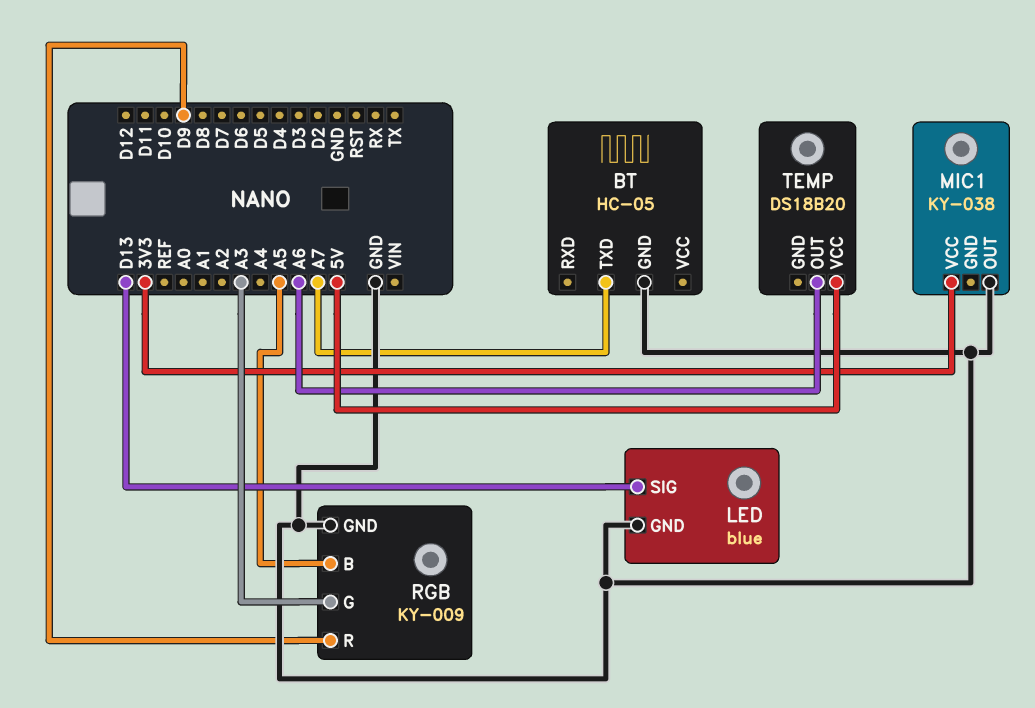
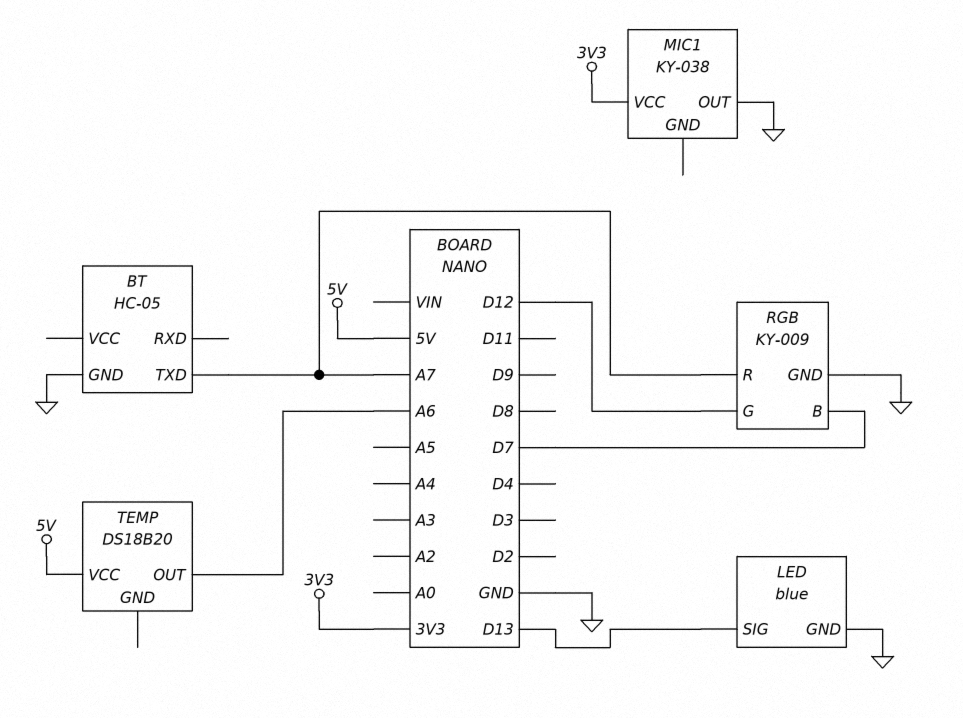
RGB pin B: A5 -> D7
RGB pin G: A3 -> D12
RGB pin R: D9 -> A7

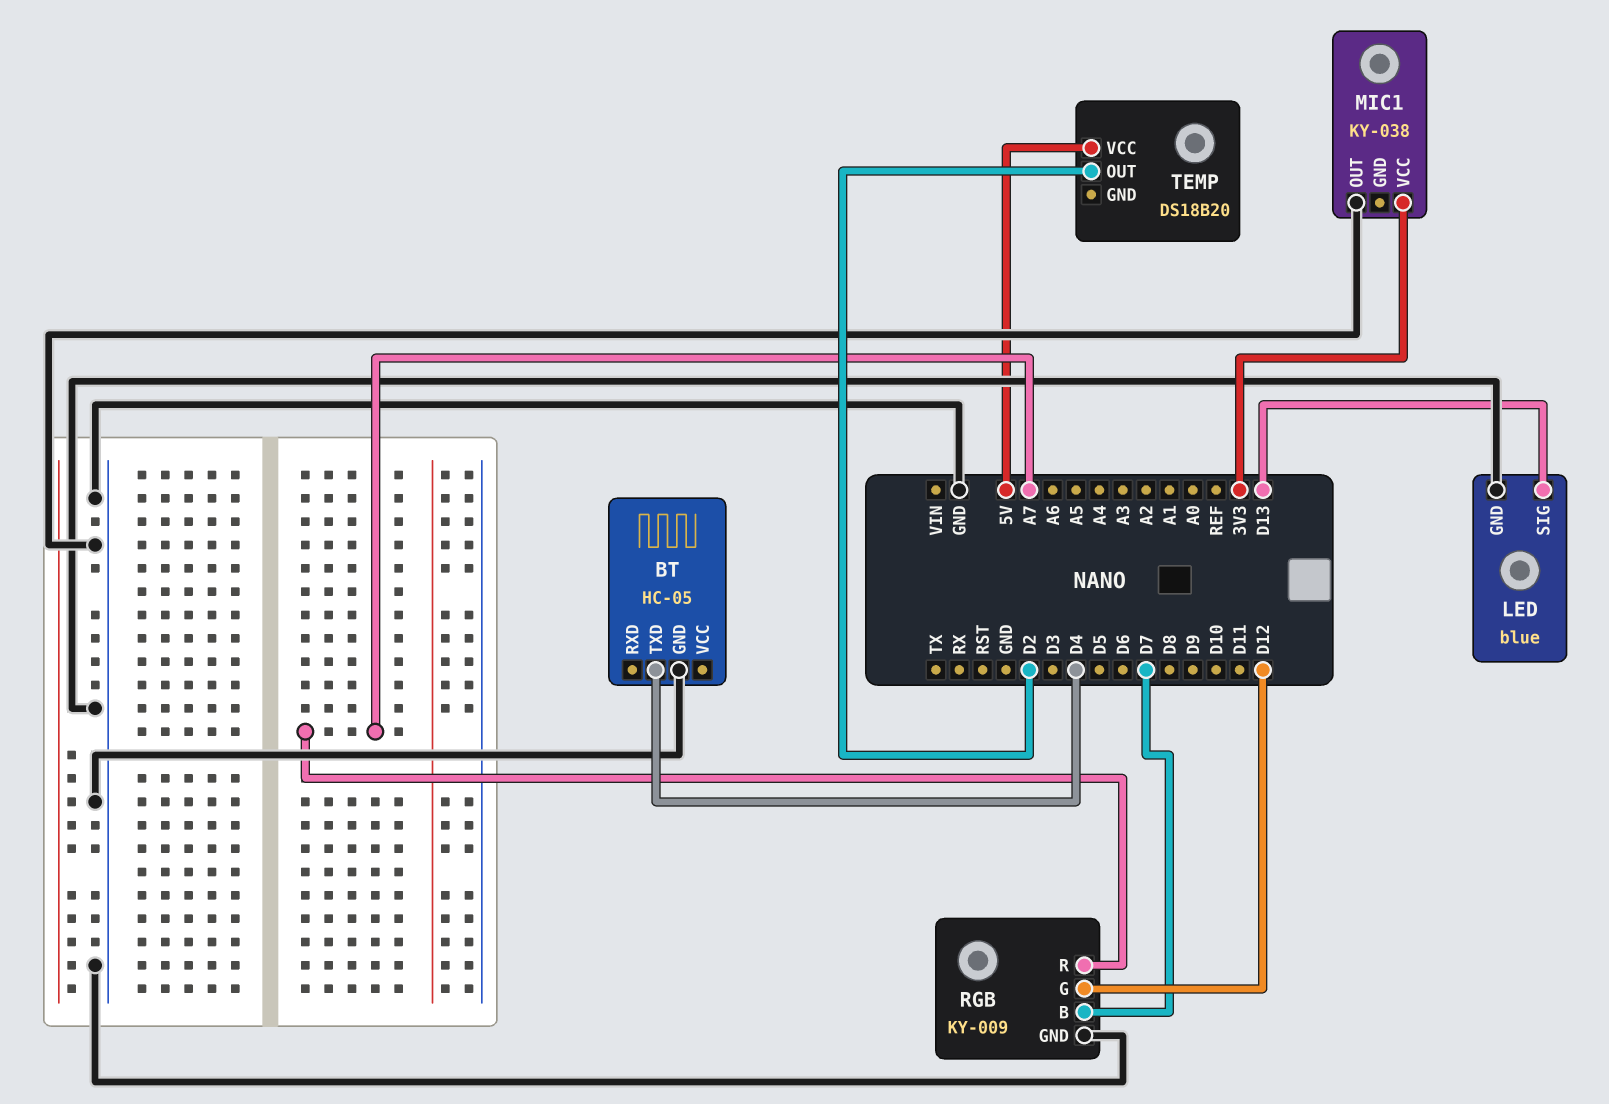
BT pin TXD: A7 -> D4
TEMP pin OUT: A6 -> D2

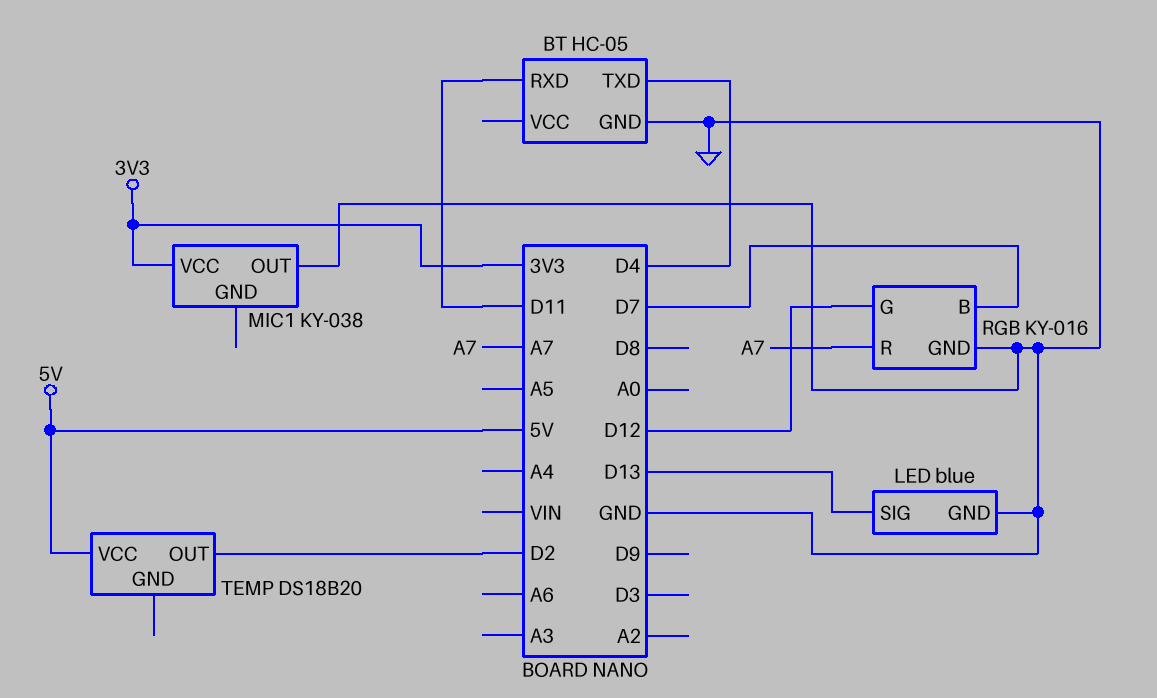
BT pin RXD: none -> D11
RGB: KY-009 -> KY-016

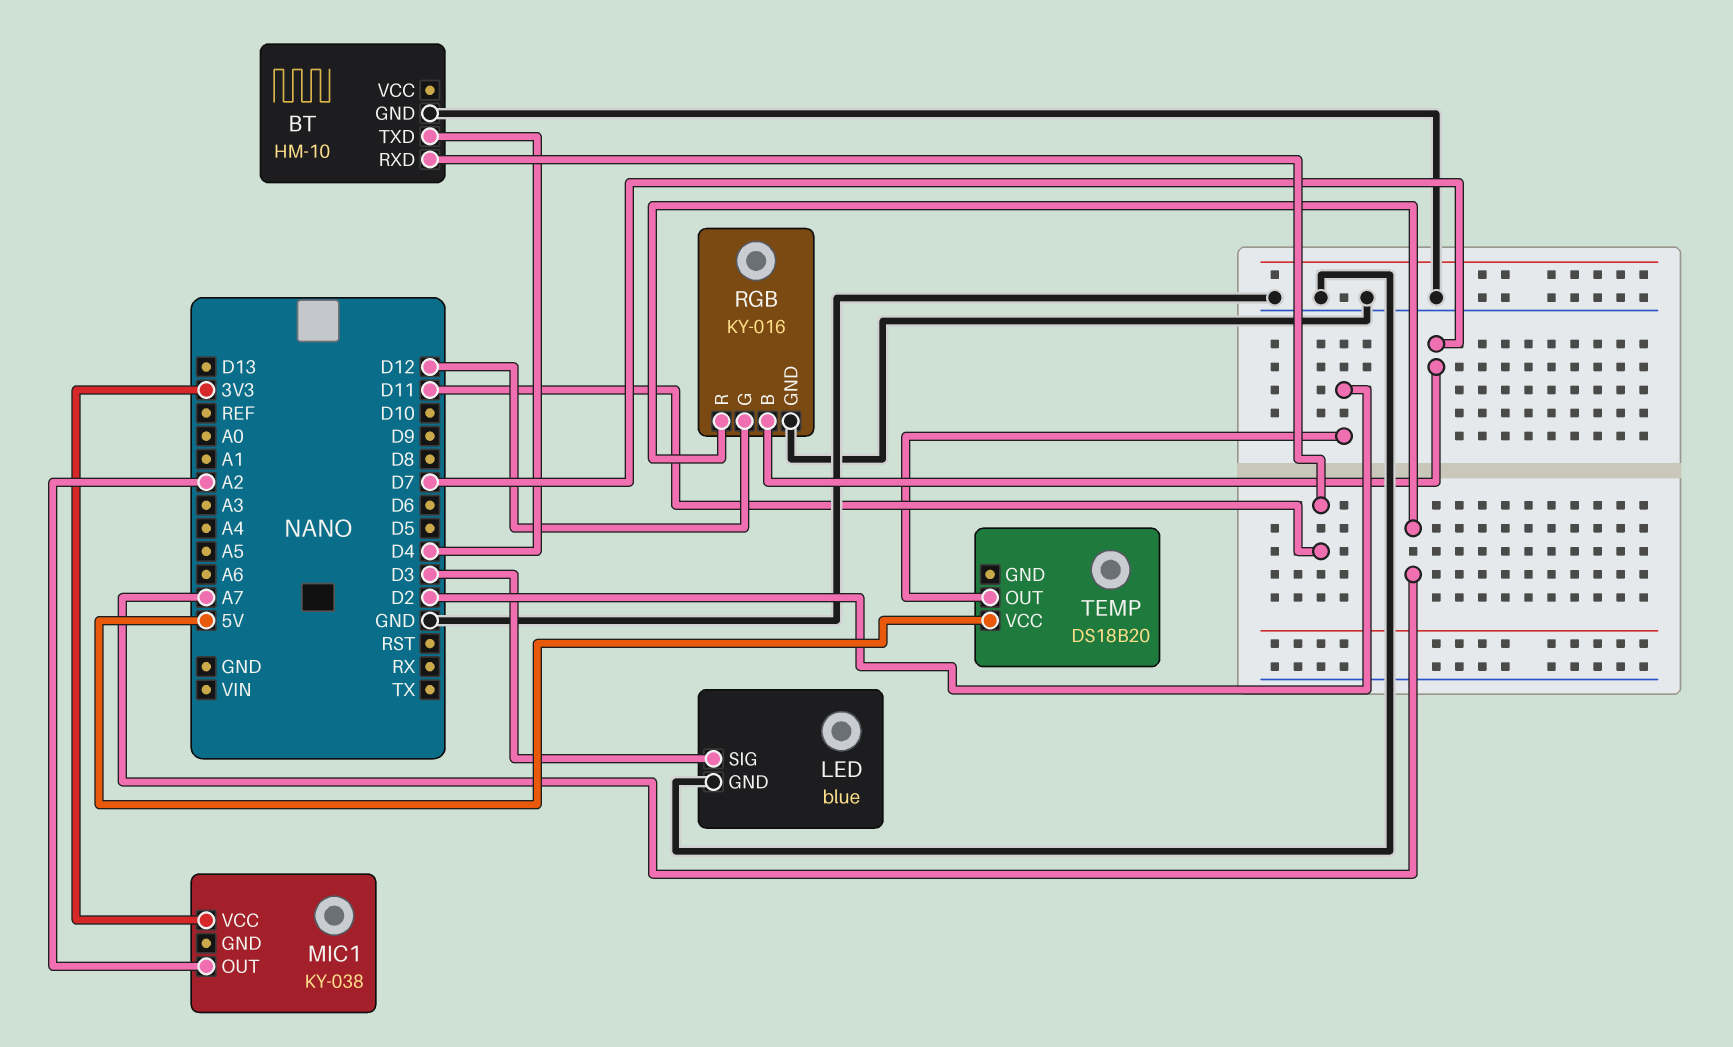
BT: HC-05 -> HM-10
LED pin SIG: D13 -> D3
MIC1 pin OUT: GND -> A2

